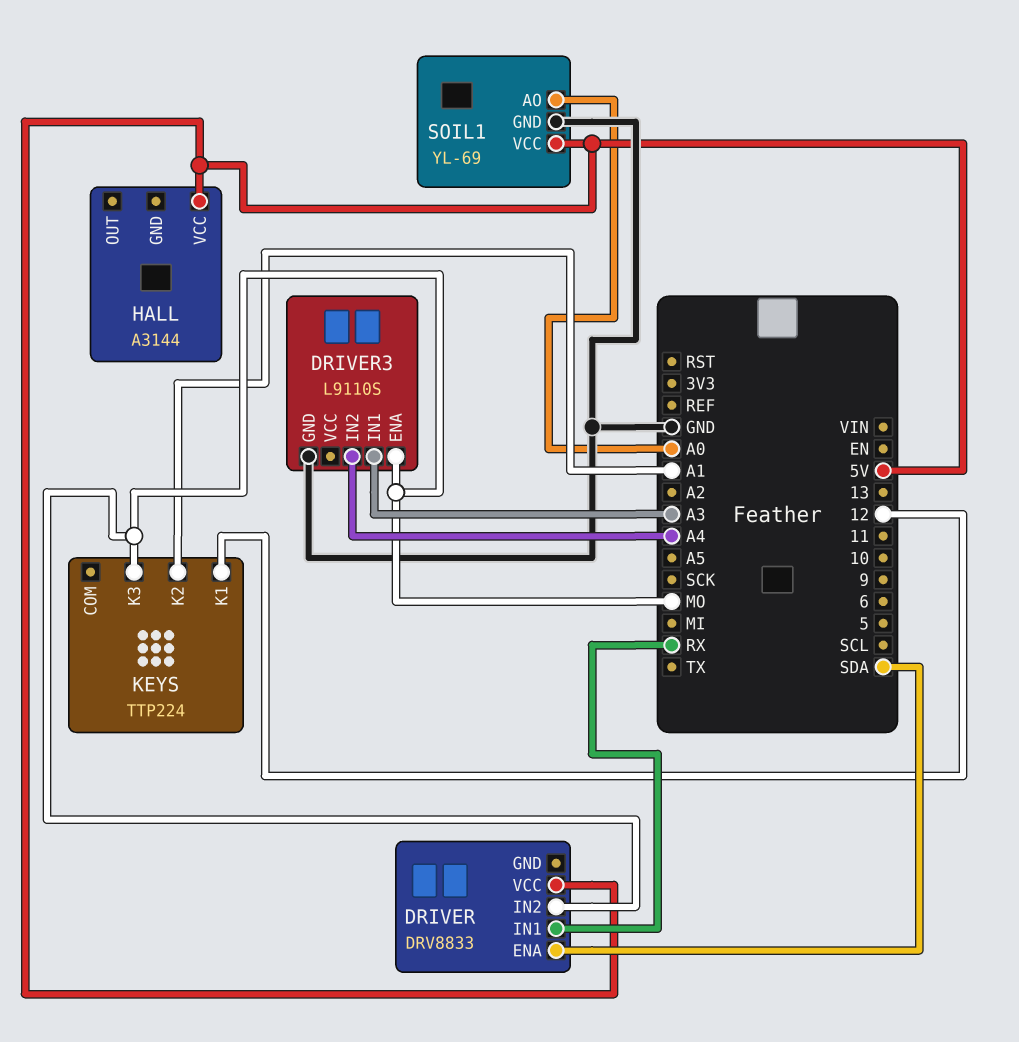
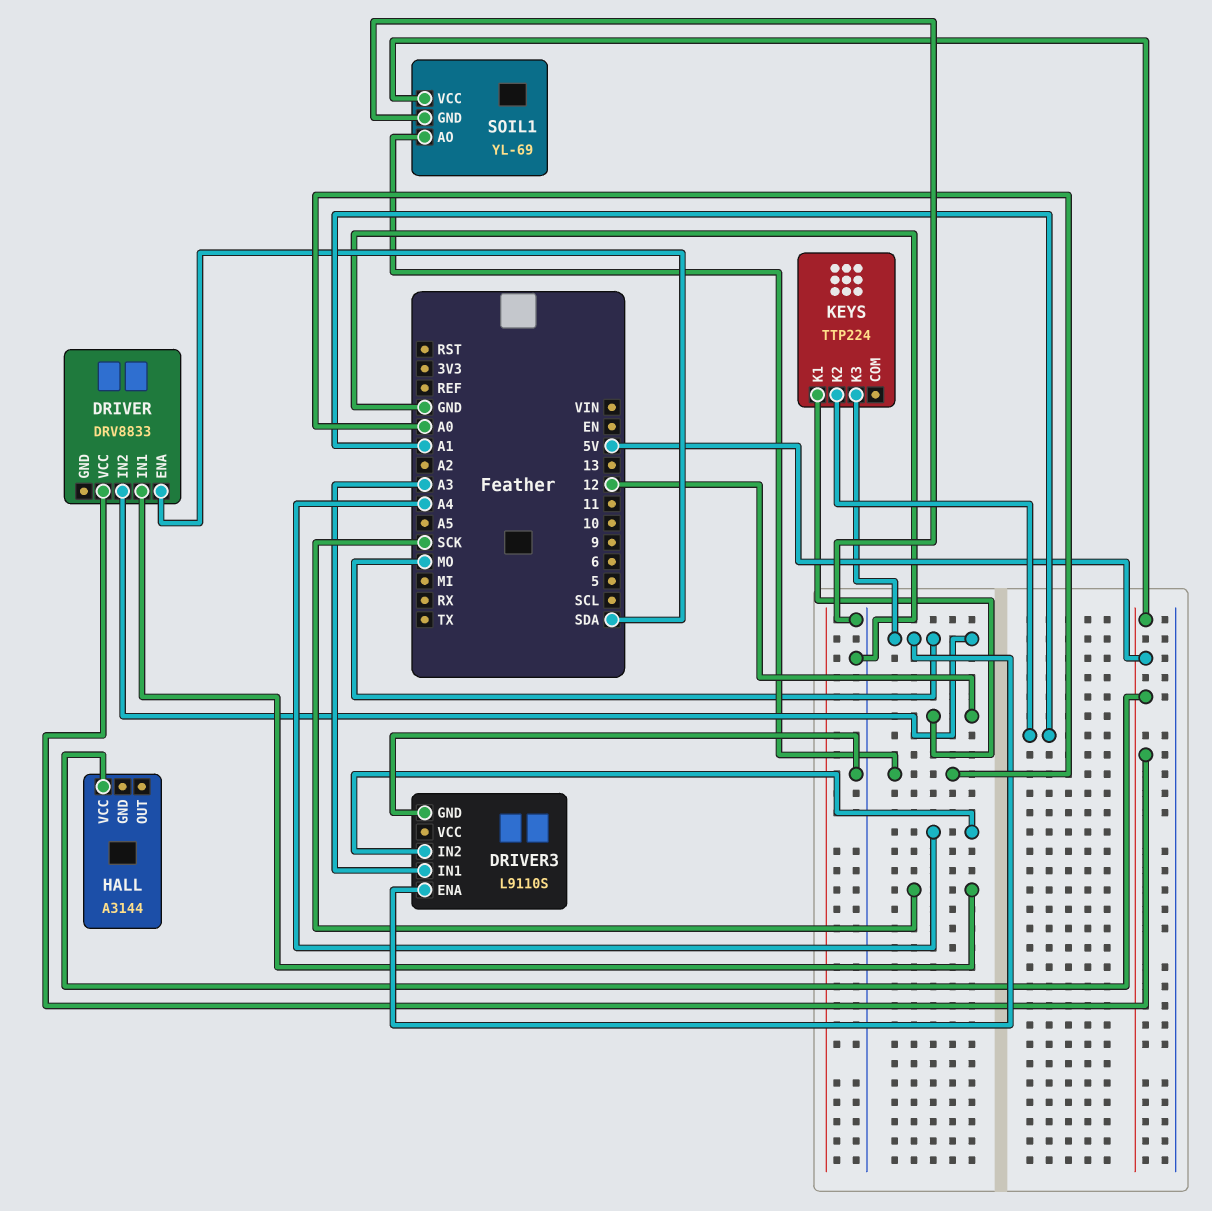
DRIVER pin IN1: RX -> SCK

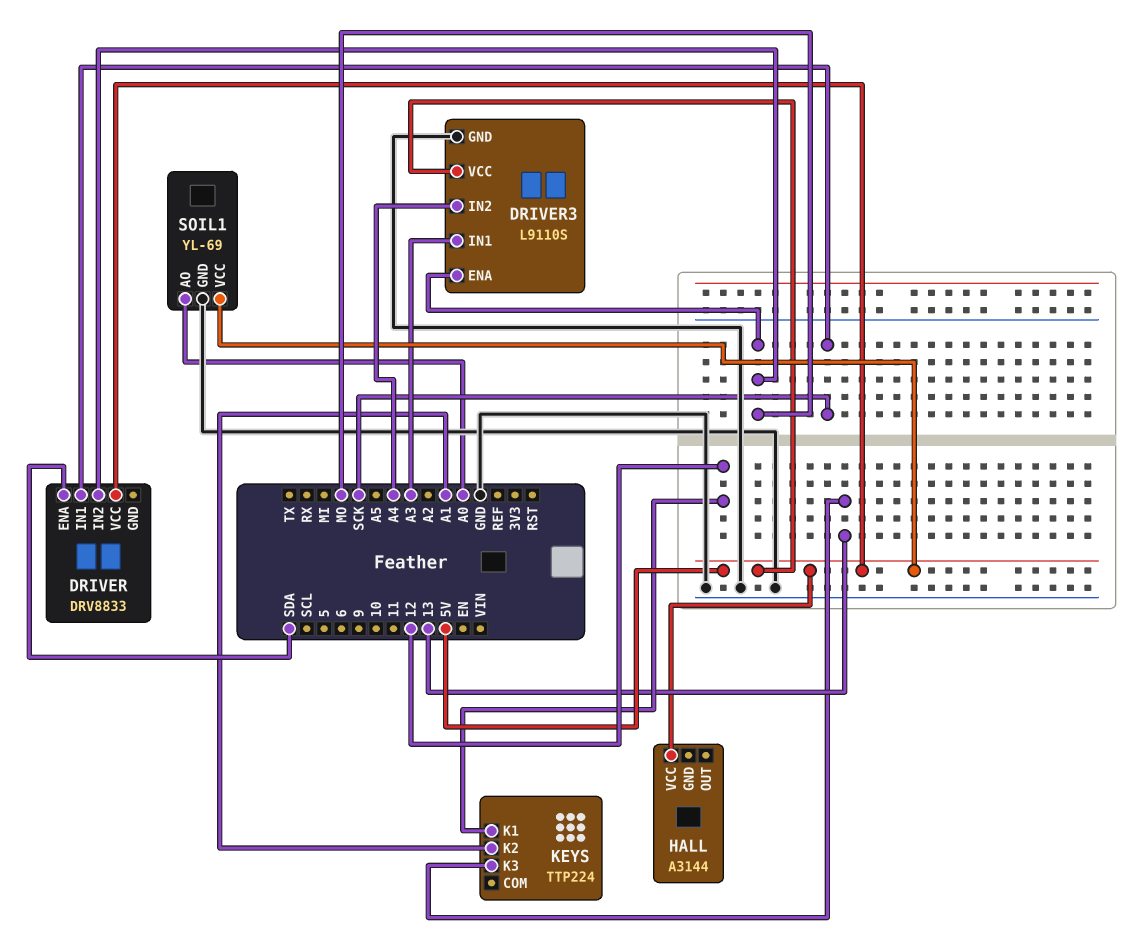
DRIVER3 pin VCC: none -> 5V
KEYS pin K3: MO -> 13

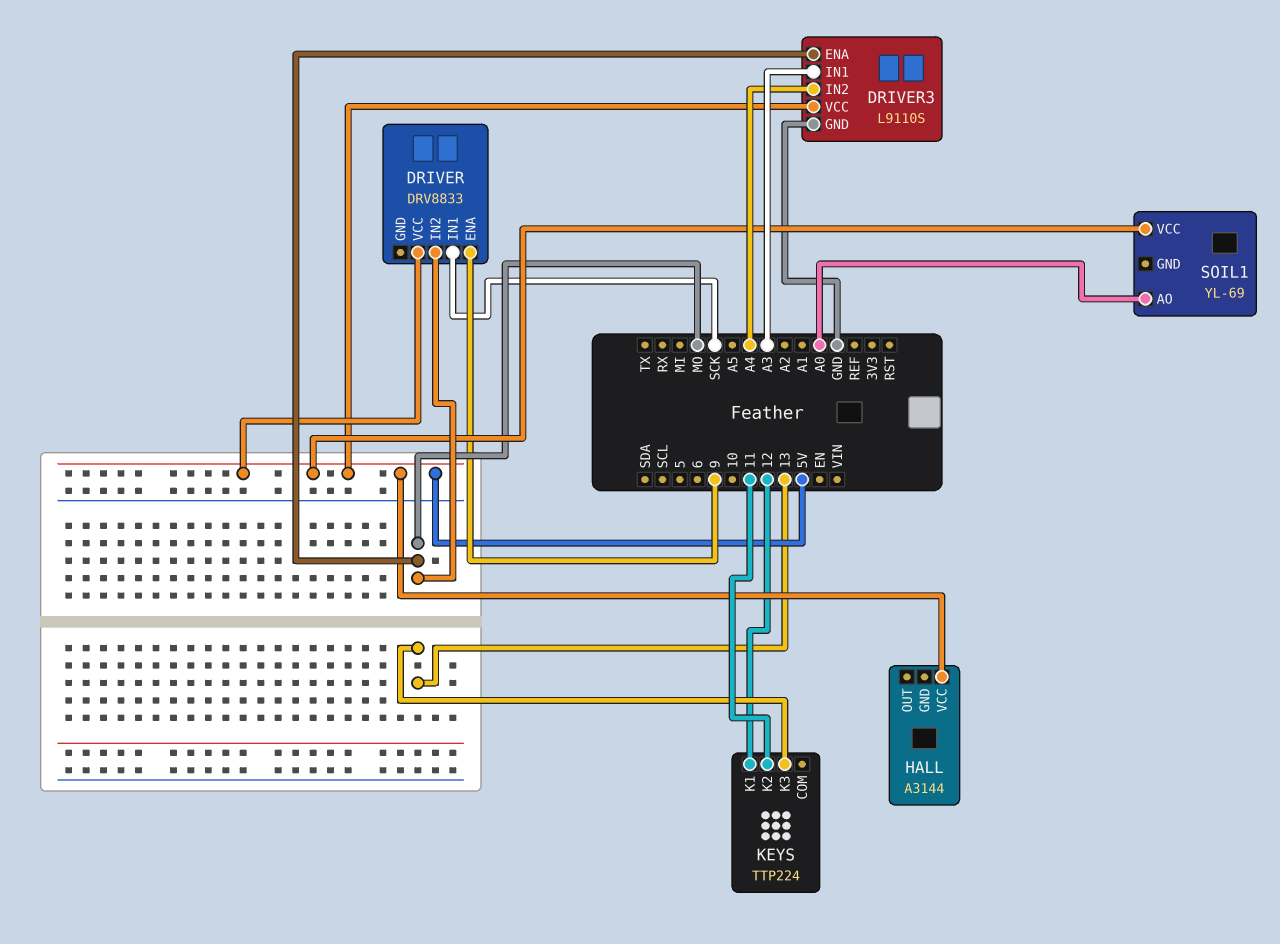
DRIVER pin ENA: SDA -> 9
KEYS pin K2: A1 -> 11
SOIL1 pin GND: GND -> none

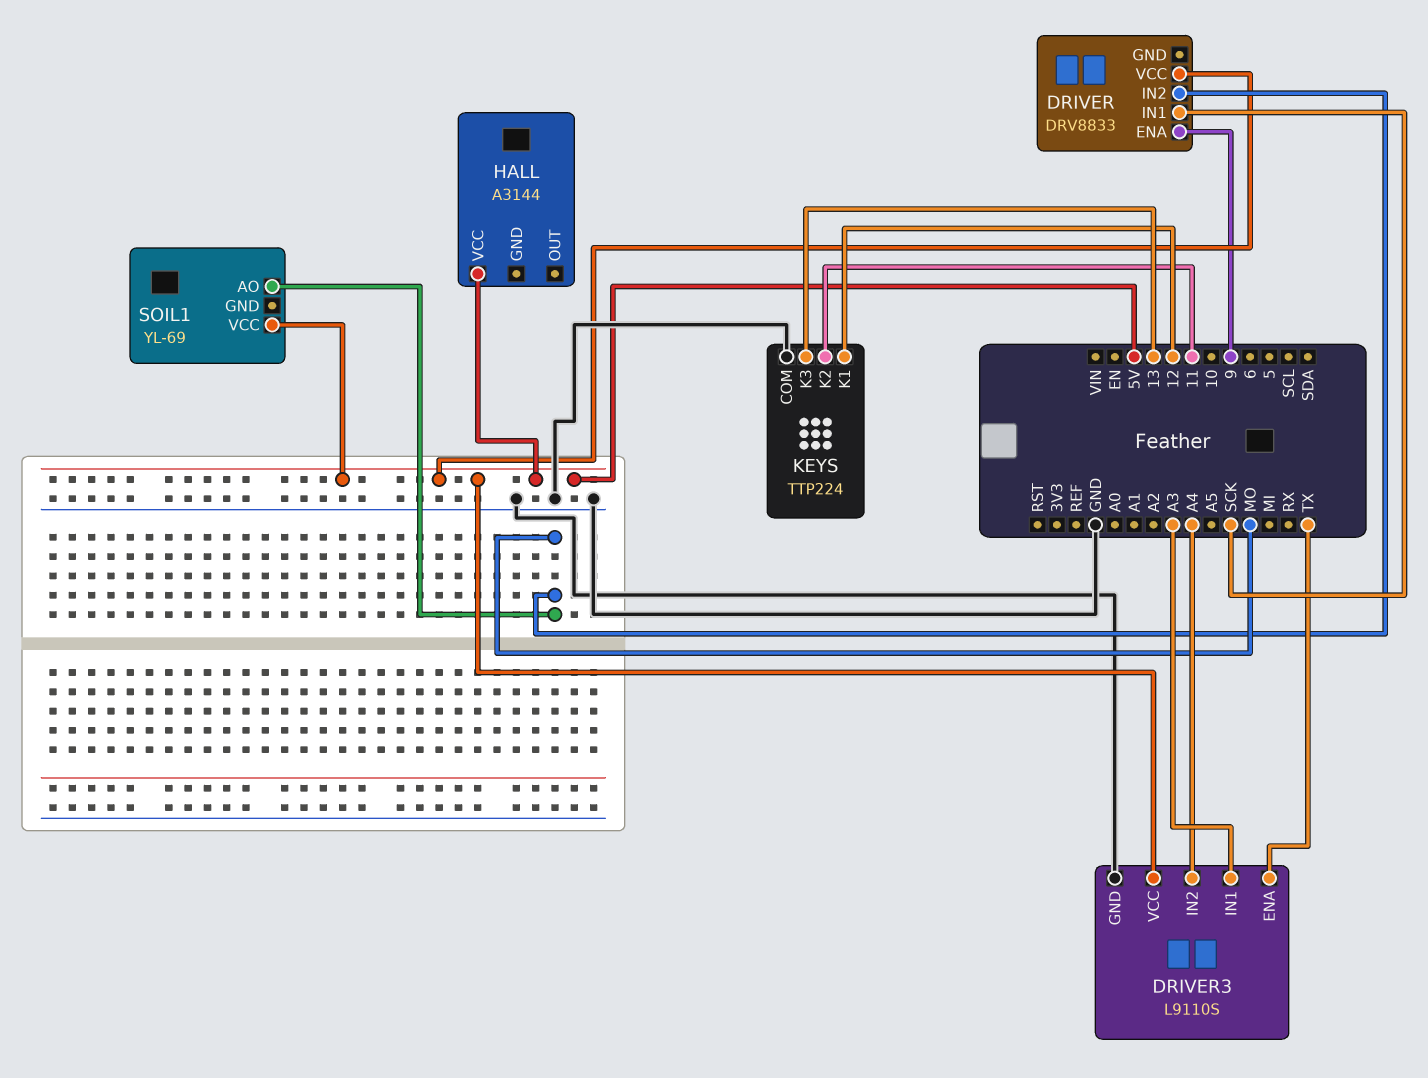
DRIVER3 pin ENA: MO -> TX
KEYS pin COM: none -> GND
SOIL1 pin AO: A0 -> MO

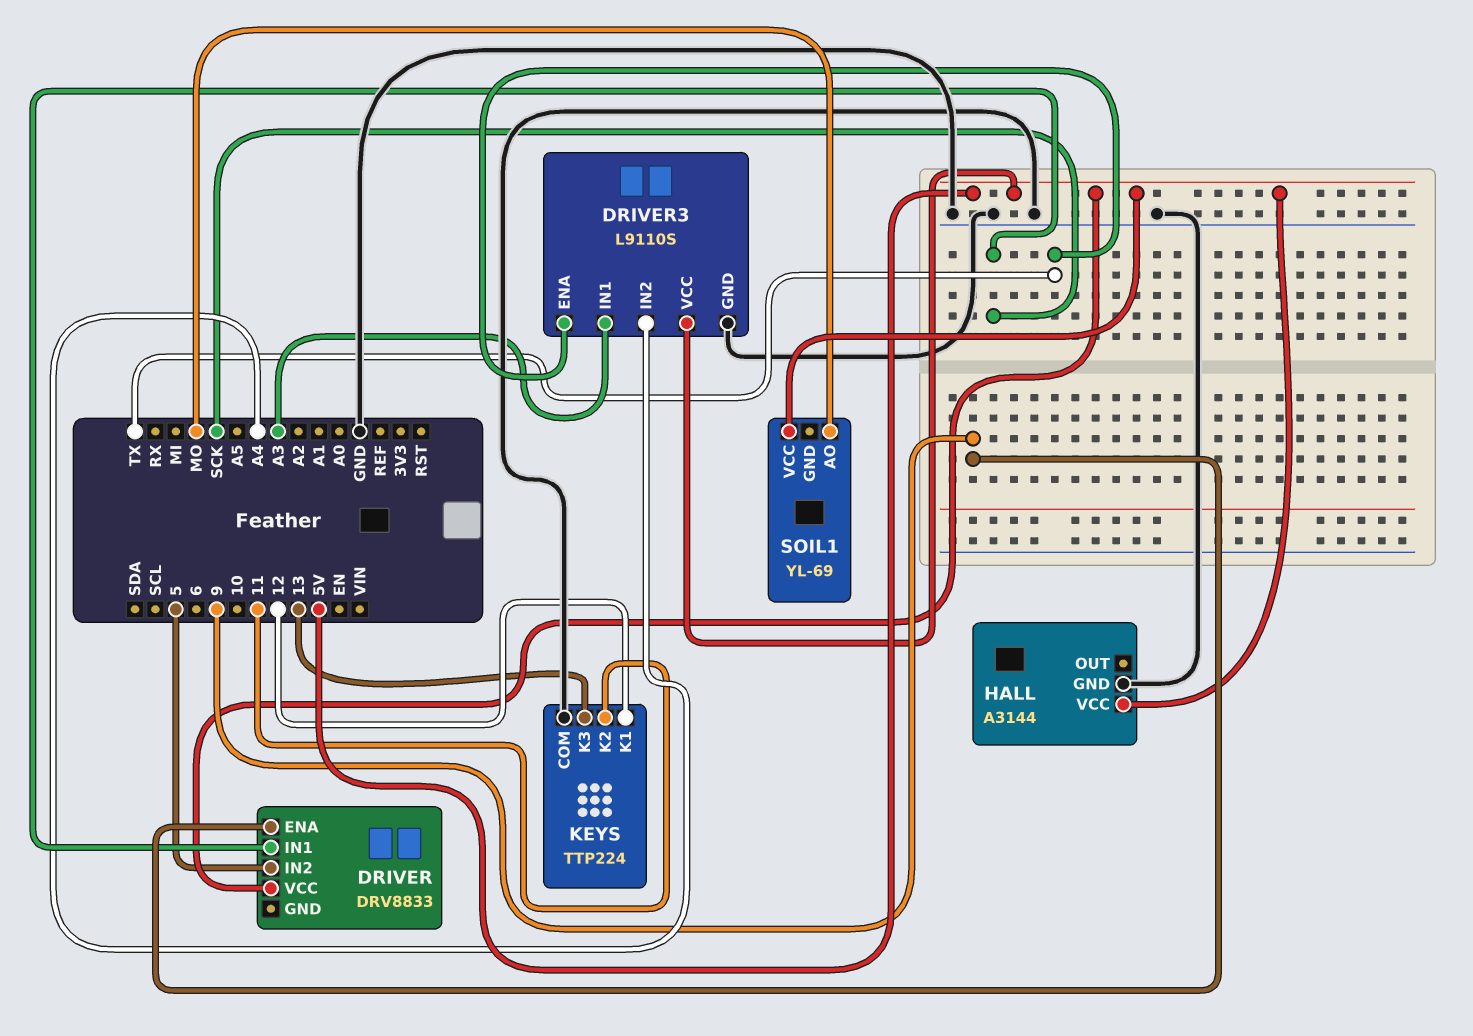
DRIVER pin IN2: MO -> 5
HALL pin GND: none -> GND

